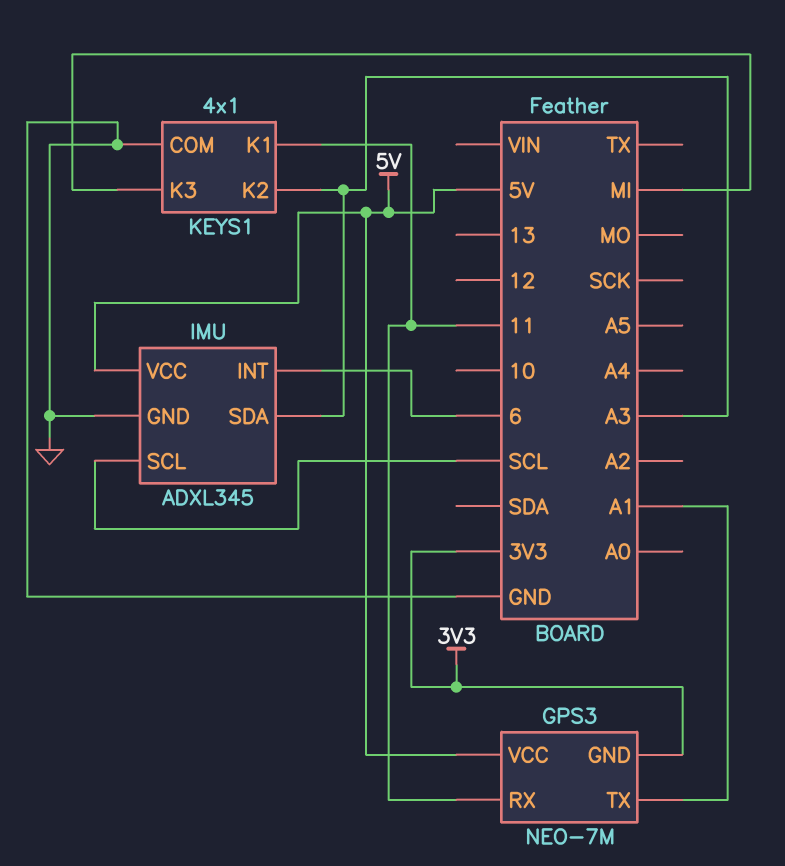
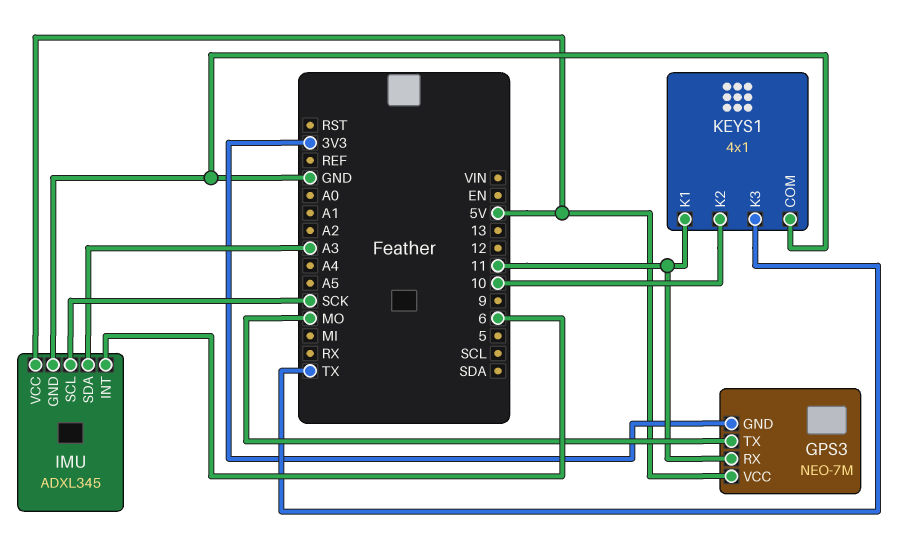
GPS3 pin TX: A1 -> MO
IMU pin SCL: SCL -> SCK
KEYS1 pin K2: A3 -> 10
KEYS1 pin K3: MI -> TX

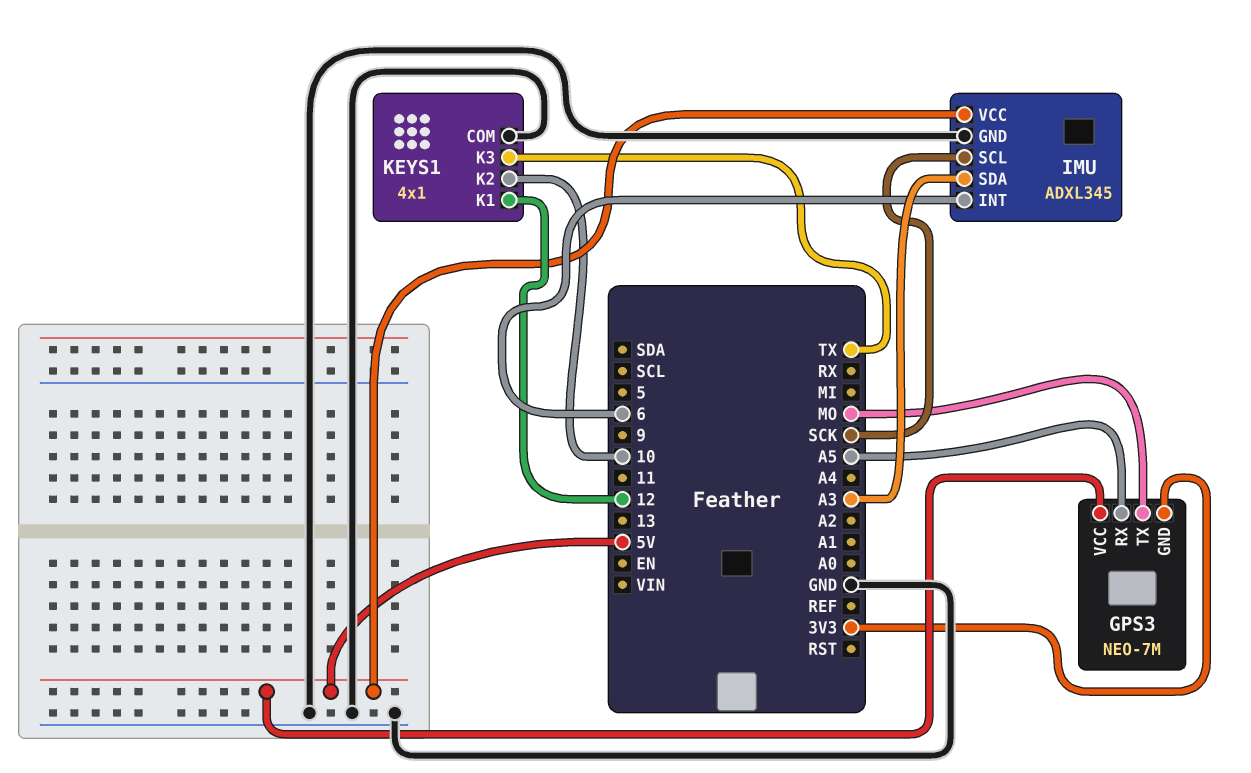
GPS3 pin RX: 11 -> A5
KEYS1 pin K1: 11 -> 12

